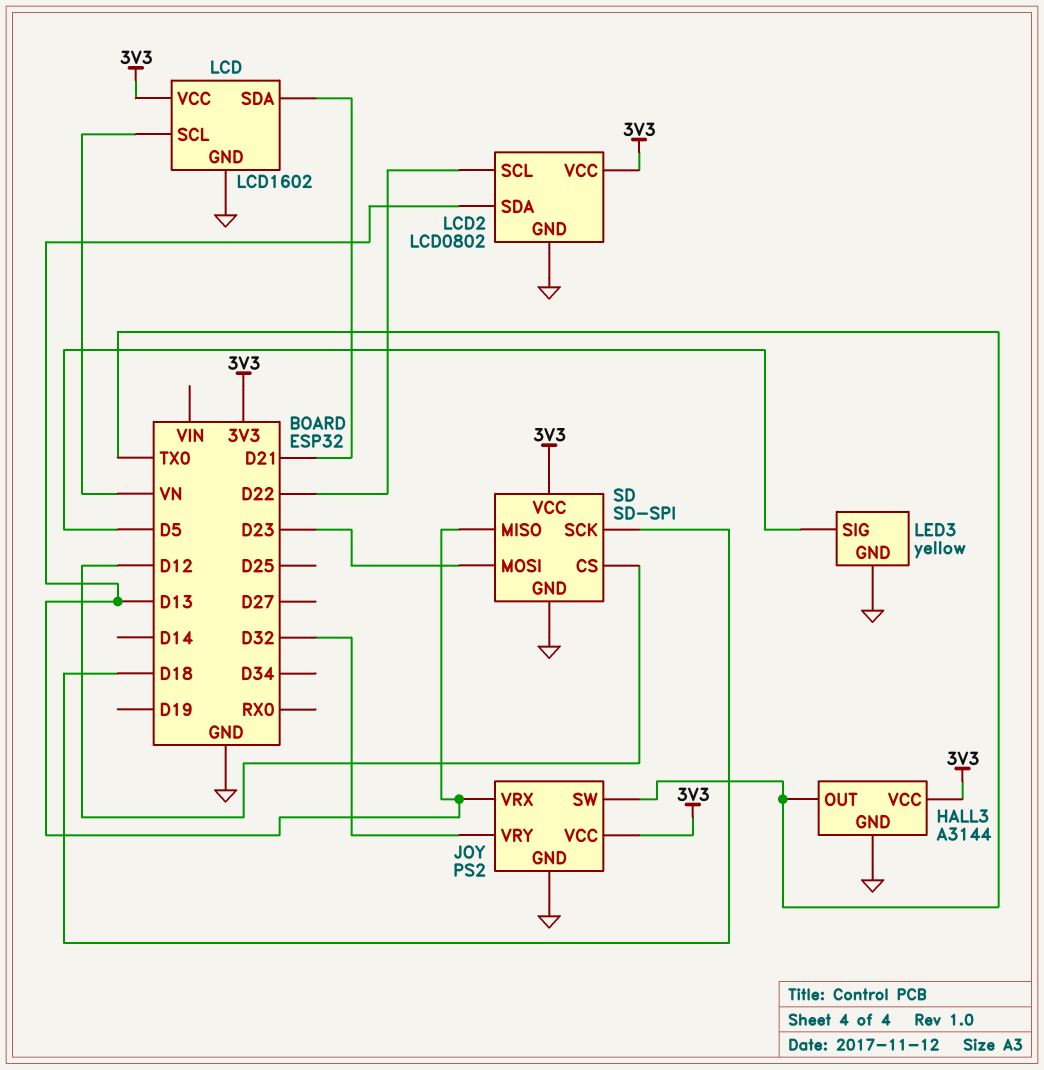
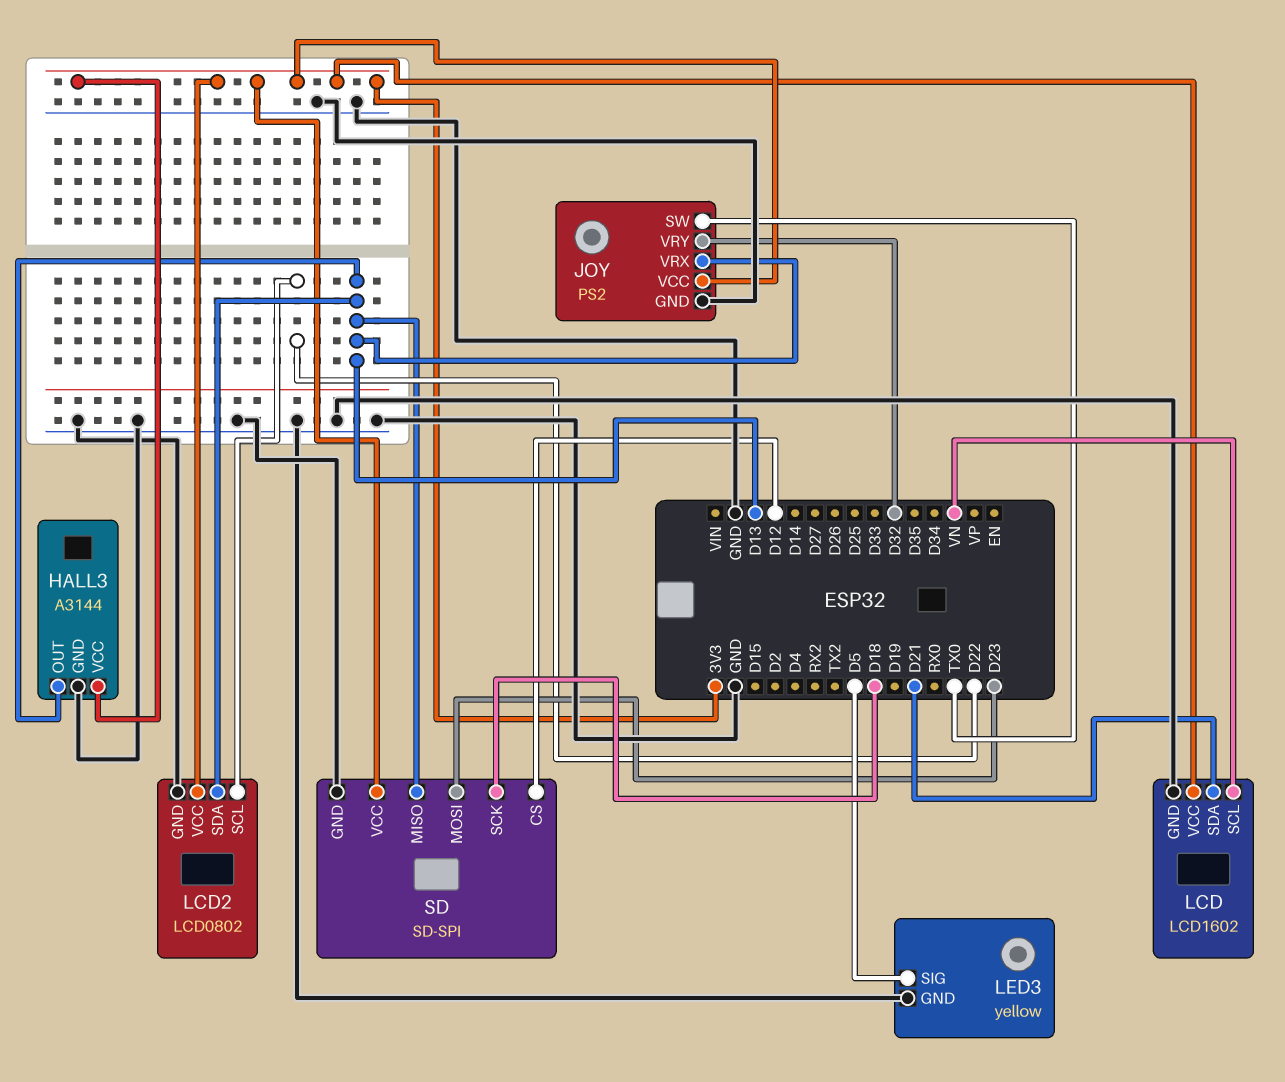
HALL3 pin OUT: TX0 -> D13

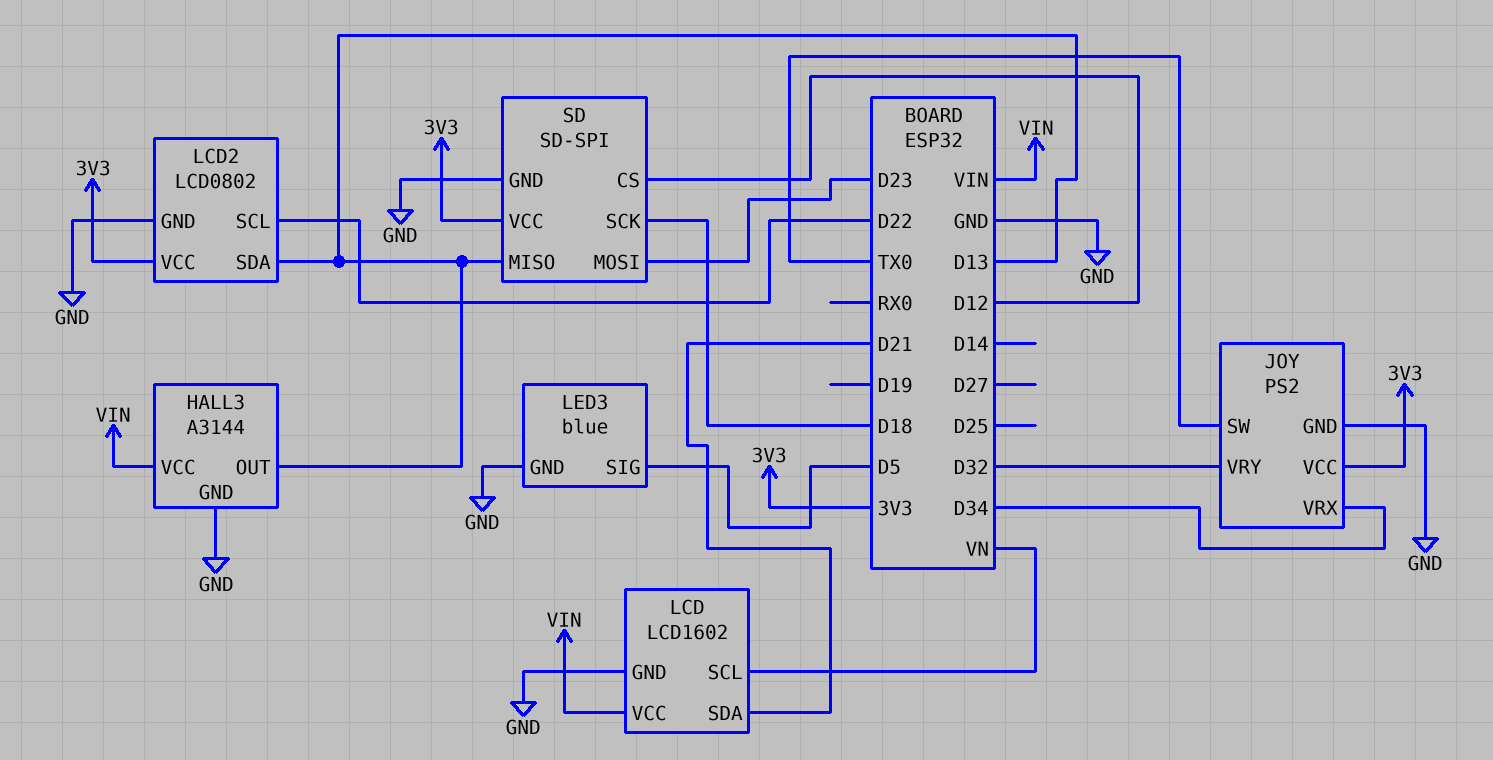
HALL3 pin VCC: 3V3 -> VIN
JOY pin VRX: D13 -> D34
LCD pin VCC: 3V3 -> VIN
LED3: yellow -> blue

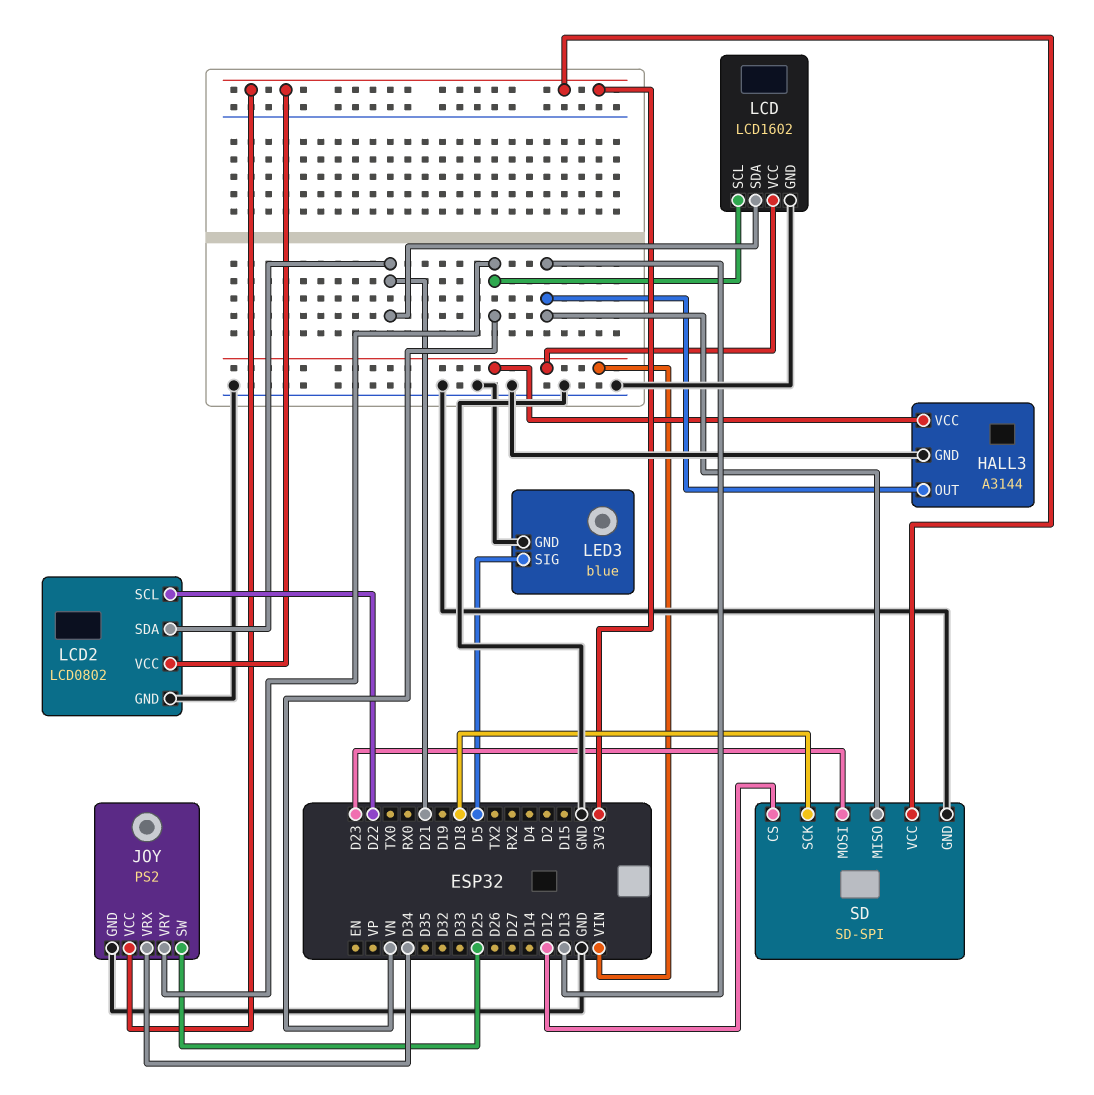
JOY pin SW: TX0 -> D25
JOY pin VRY: D32 -> VN
LCD2 pin SDA: D13 -> D21

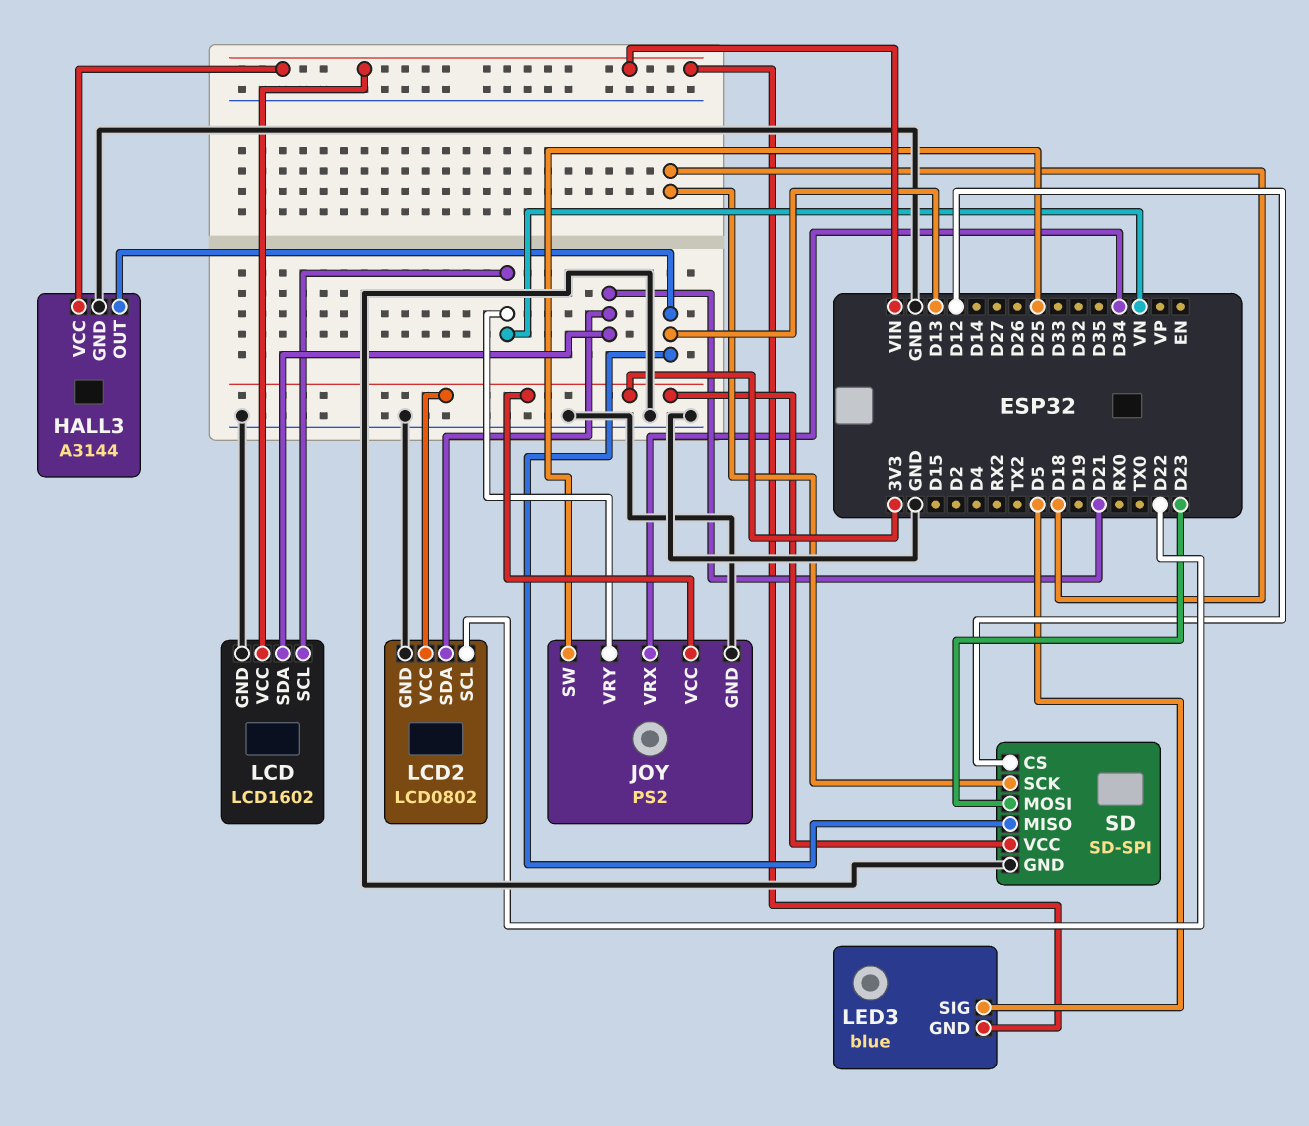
LED3 pin GND: GND -> VIN

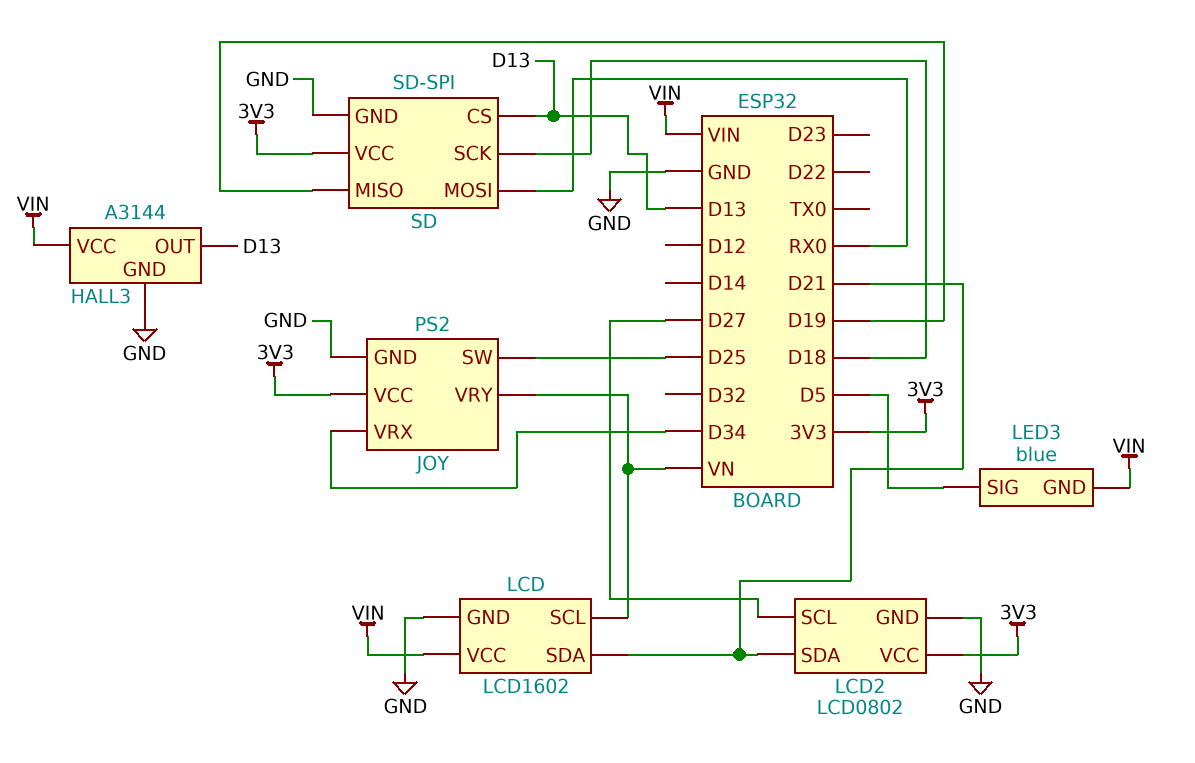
LCD2 pin SCL: D22 -> D27
SD pin CS: D12 -> D13
SD pin MISO: D13 -> D19
SD pin MOSI: D23 -> RX0

